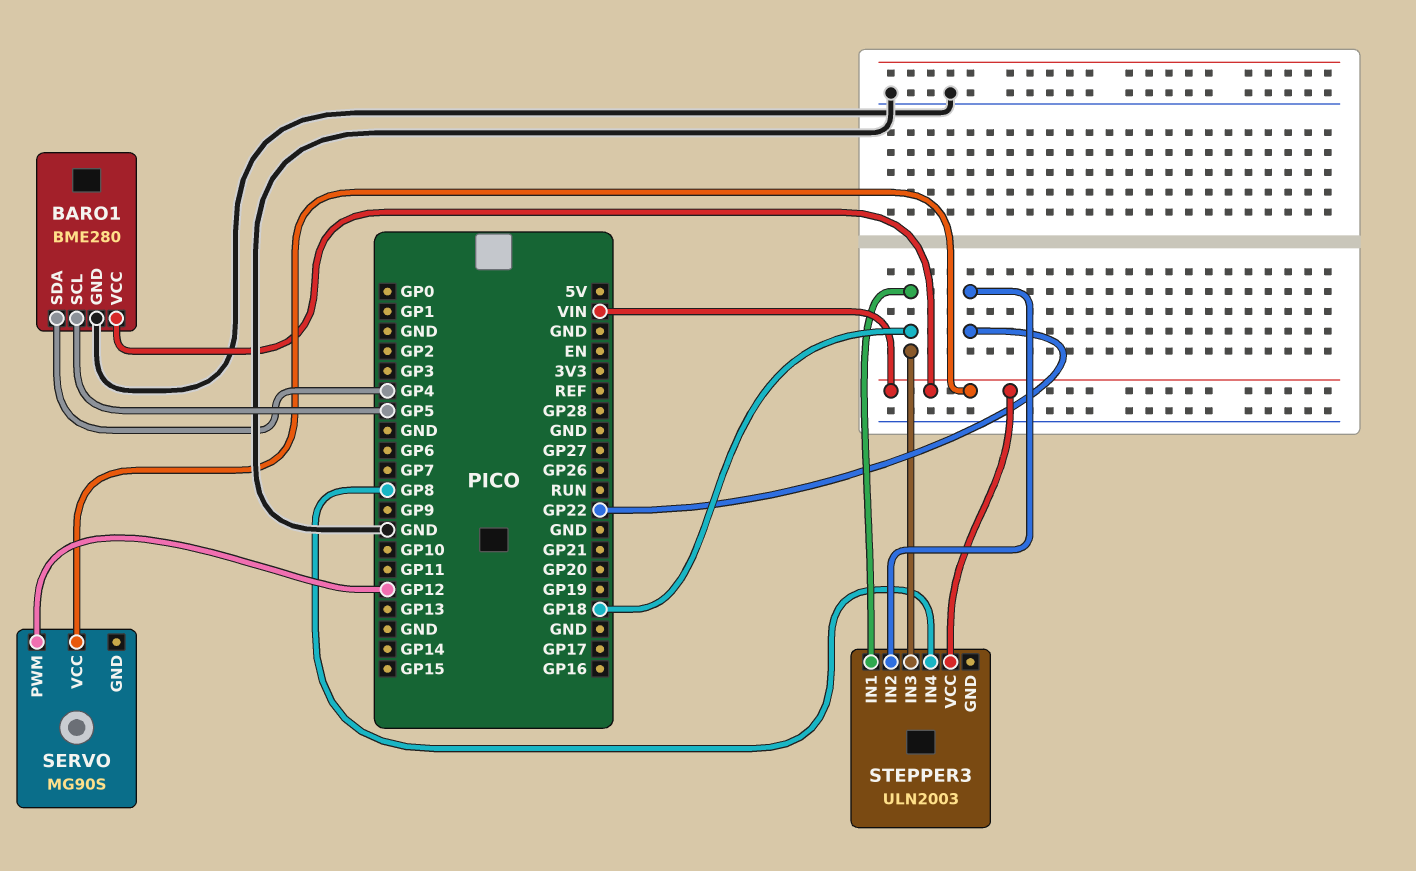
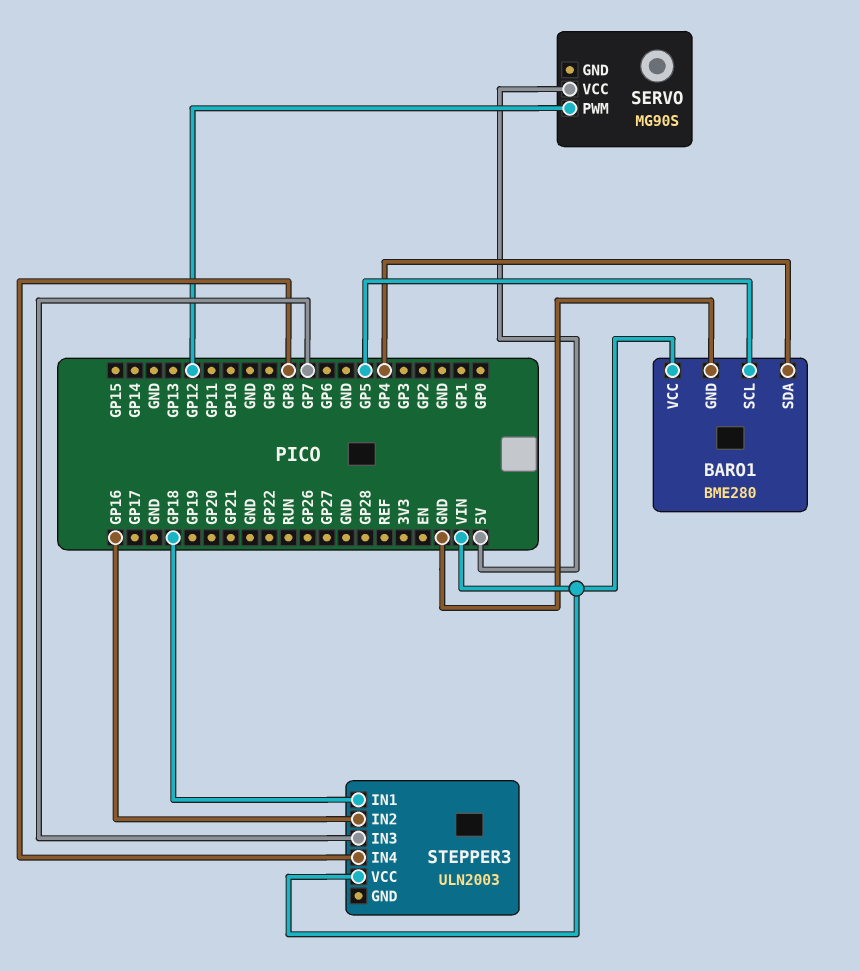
SERVO pin VCC: VIN -> 5V
STEPPER3 pin IN2: GP22 -> GP16
STEPPER3 pin IN3: GP18 -> GP7

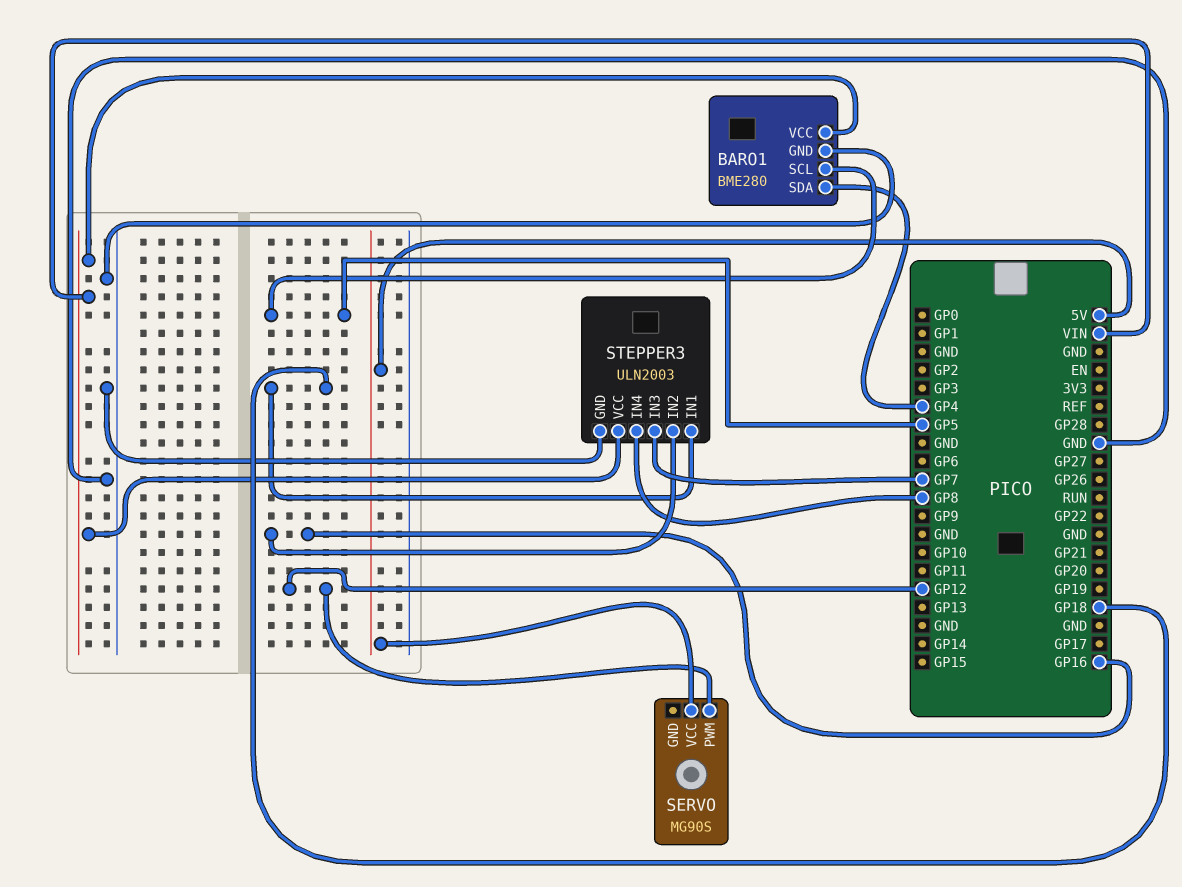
STEPPER3 pin GND: none -> GND

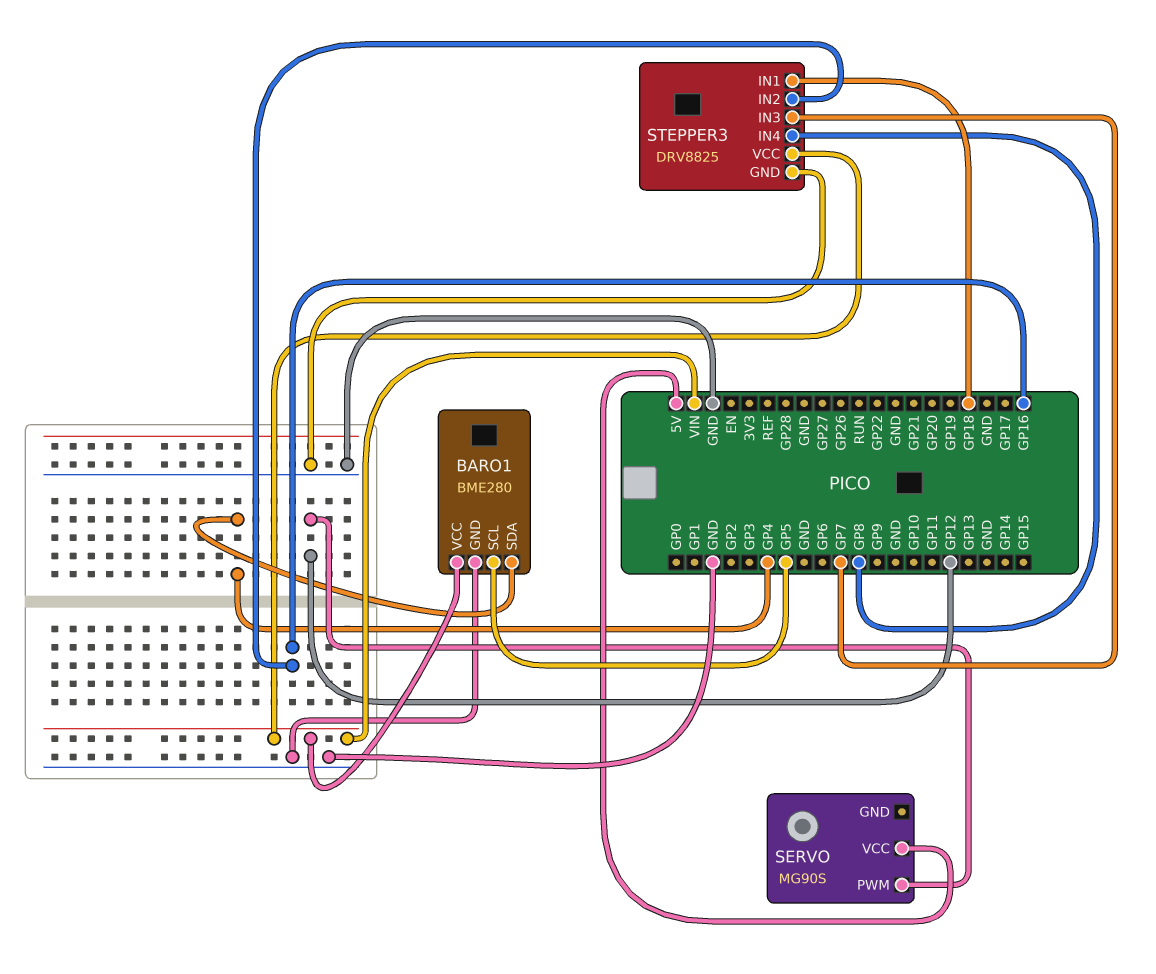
STEPPER3: ULN2003 -> DRV8825

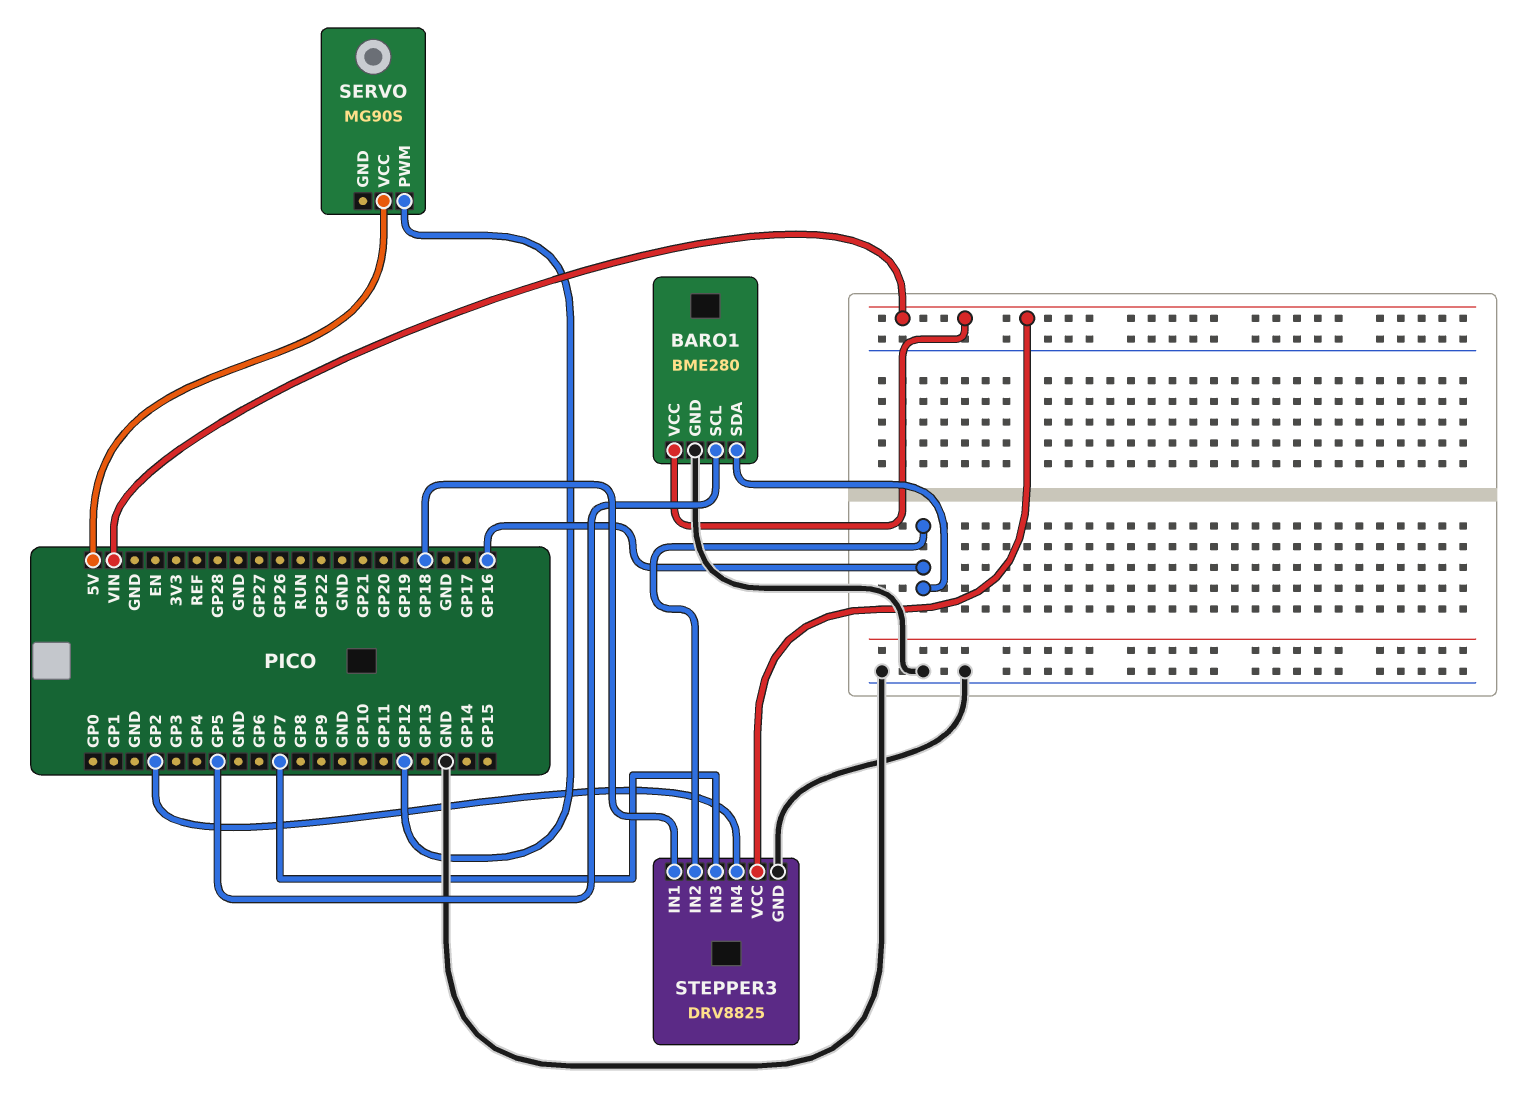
BARO1 pin SDA: GP4 -> GP16
STEPPER3 pin IN4: GP8 -> GP2

